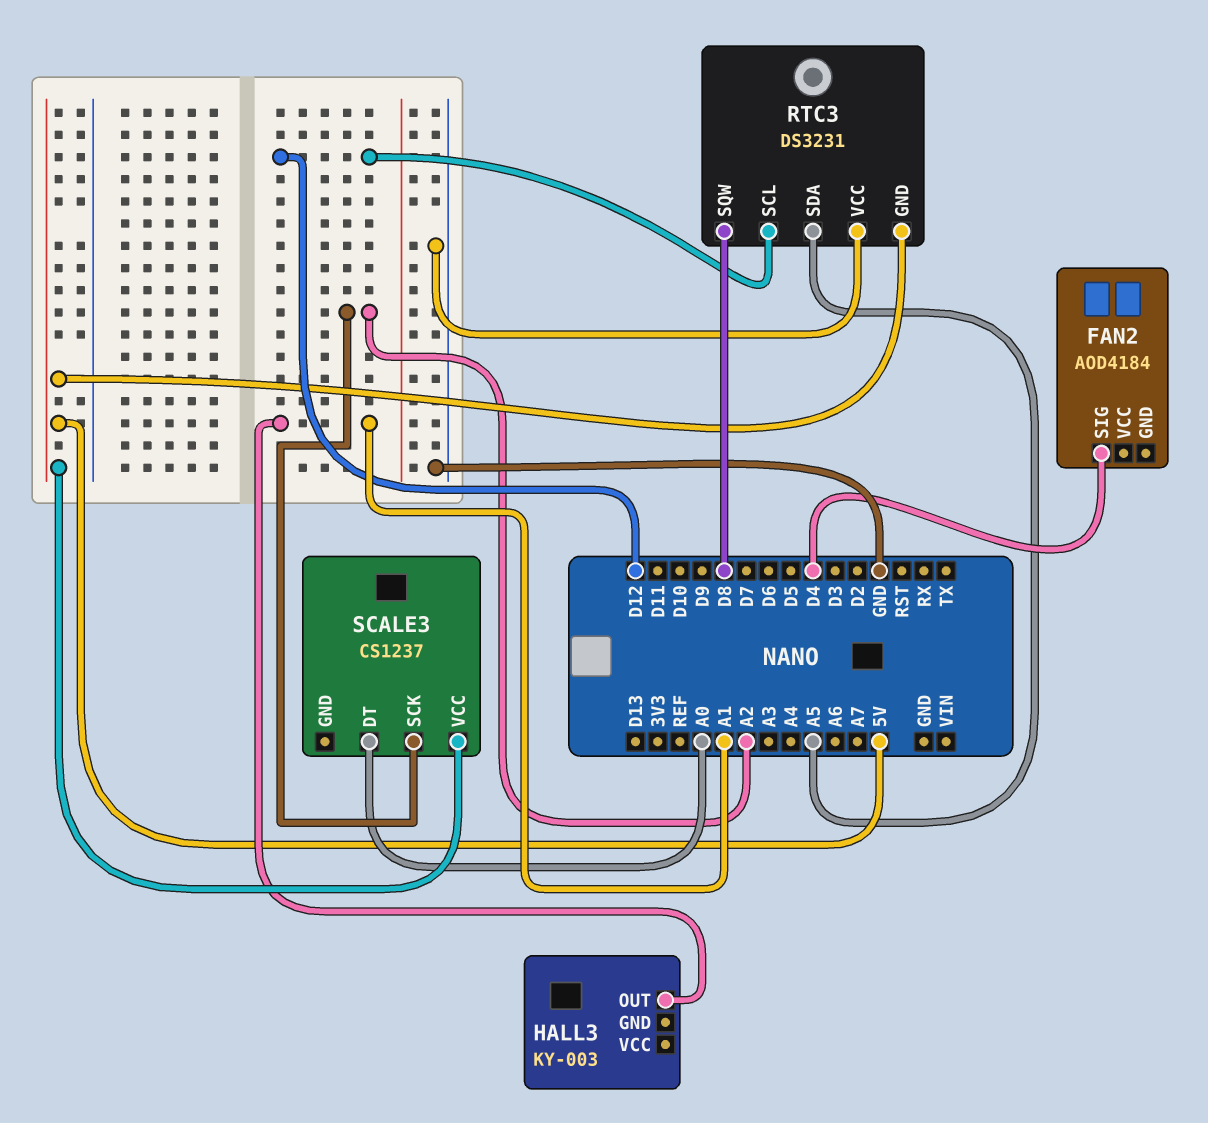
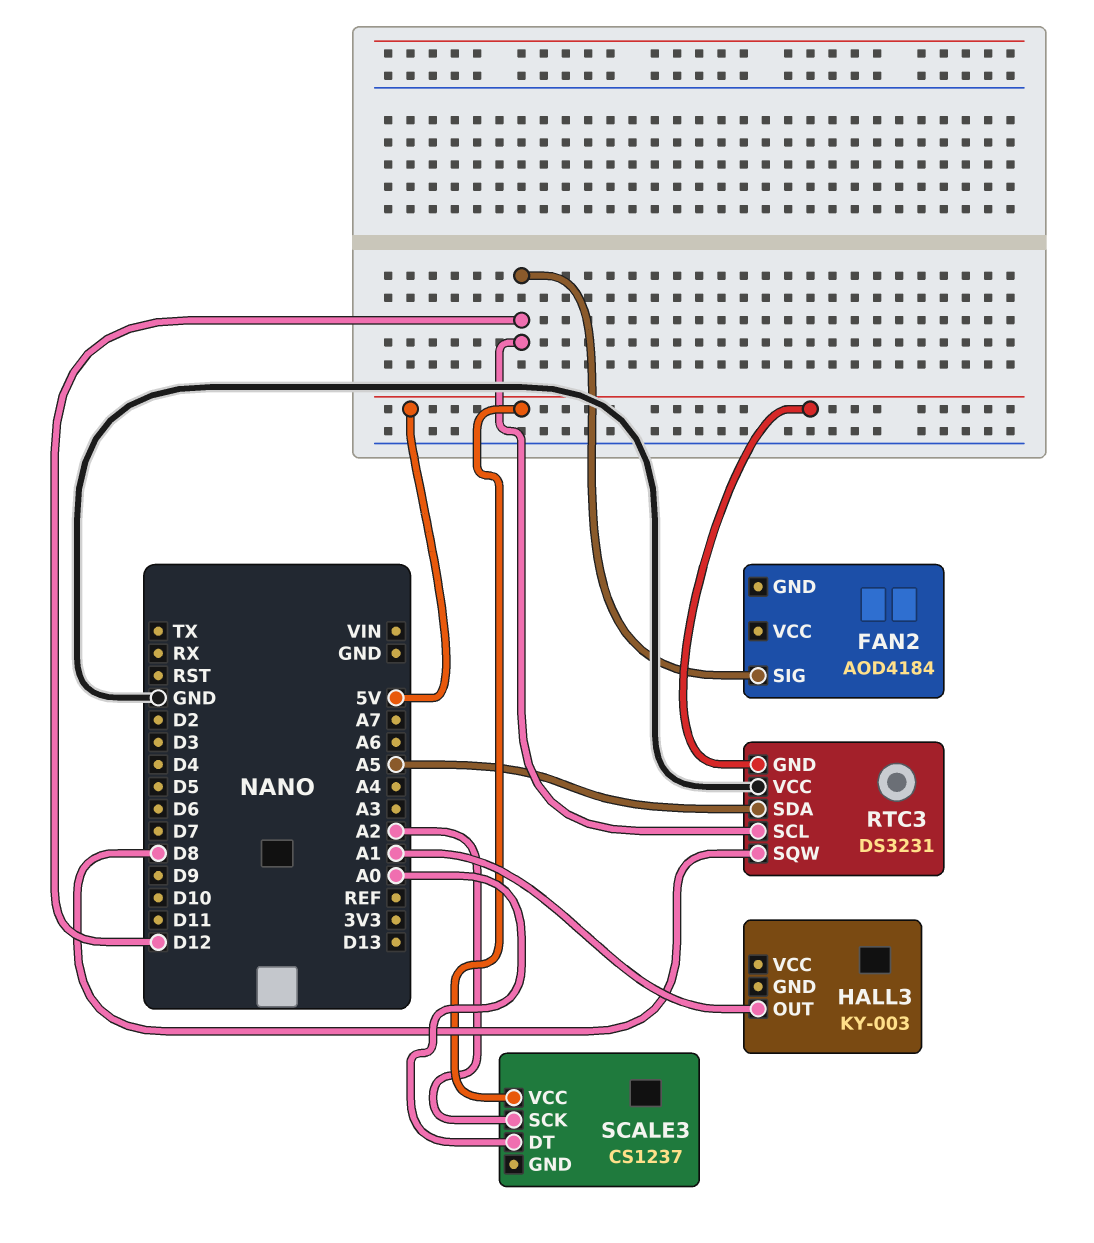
FAN2 pin SIG: D4 -> D12

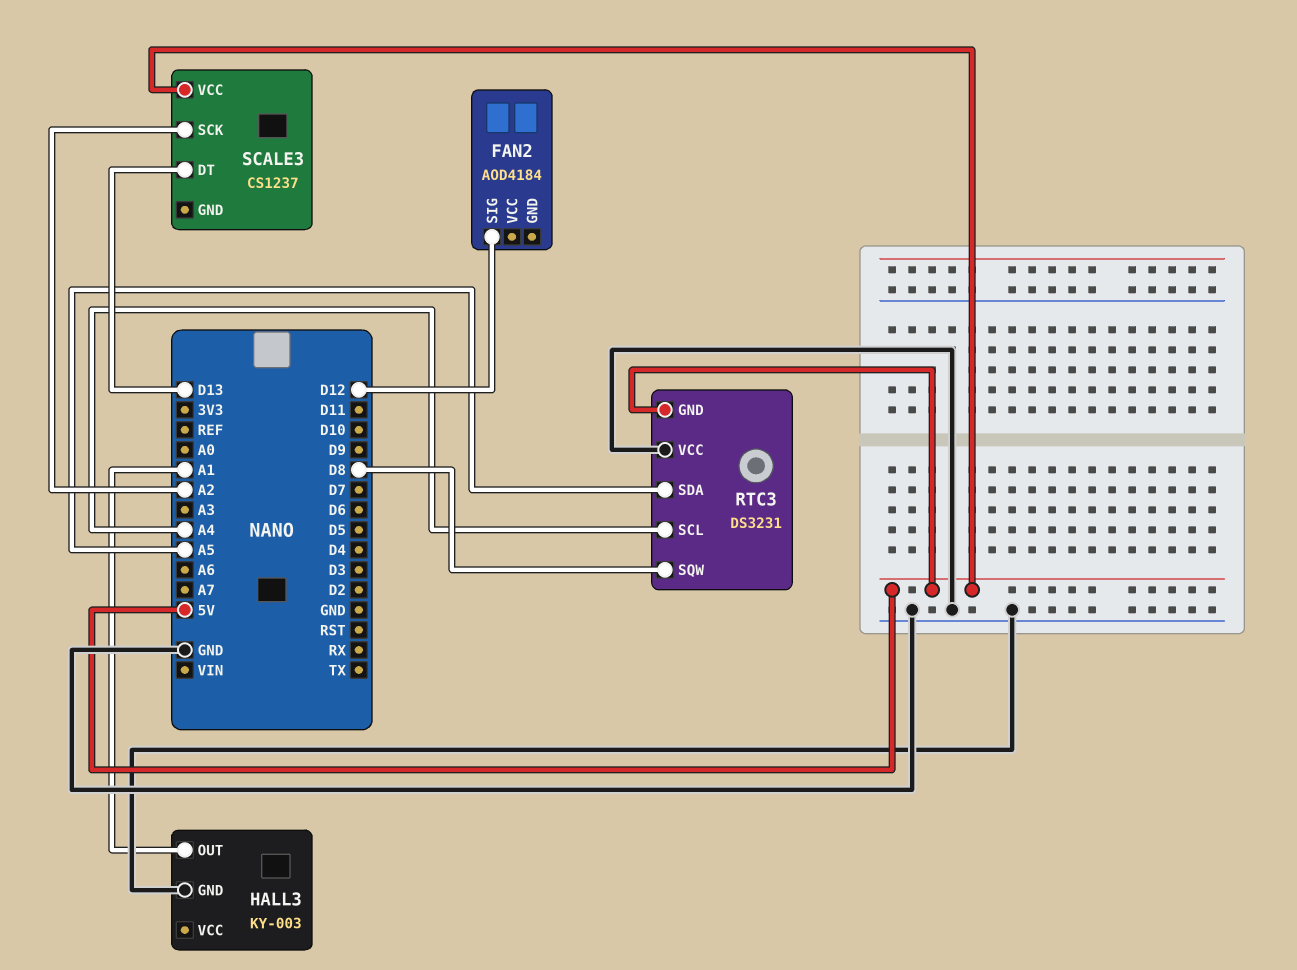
HALL3 pin GND: none -> GND
RTC3 pin SCL: D12 -> A4
SCALE3 pin DT: A0 -> D13

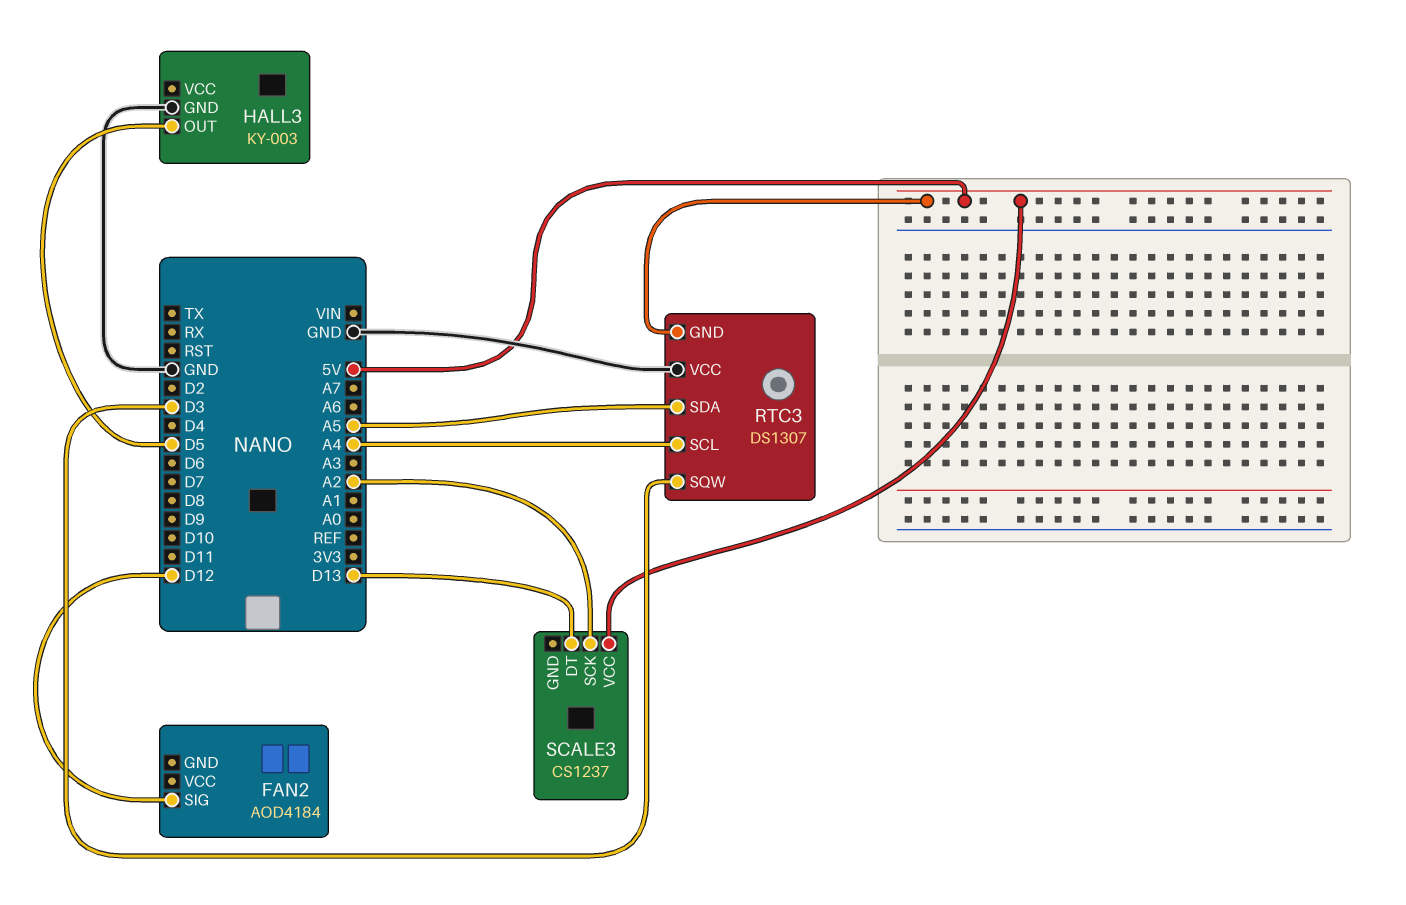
HALL3 pin OUT: A1 -> D5
RTC3: DS3231 -> DS1307
RTC3 pin SQW: D8 -> D3

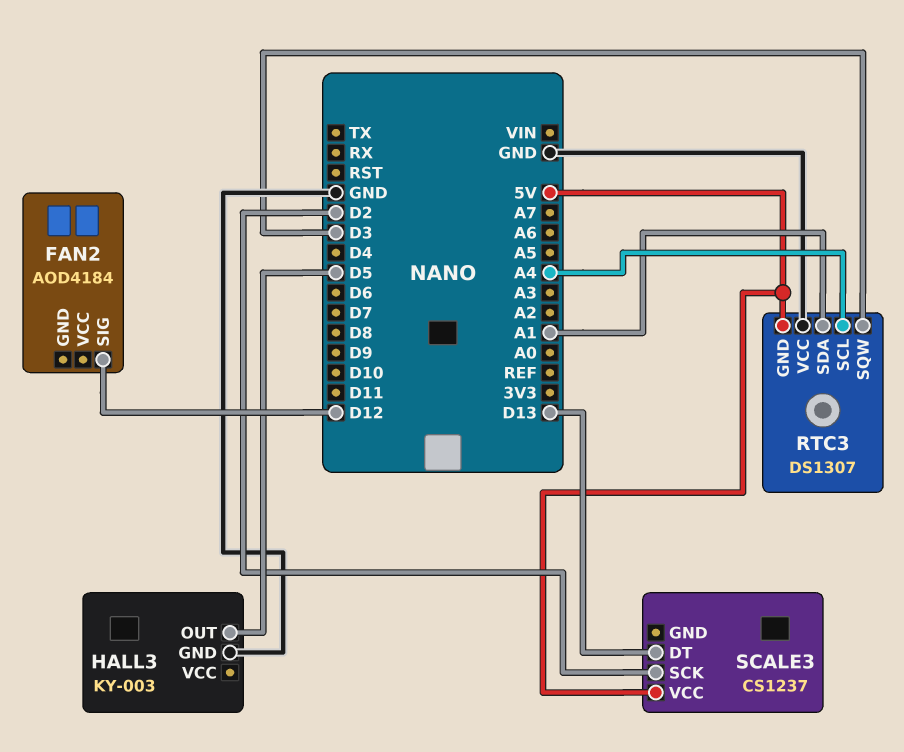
RTC3 pin SDA: A5 -> A1
SCALE3 pin SCK: A2 -> D2

